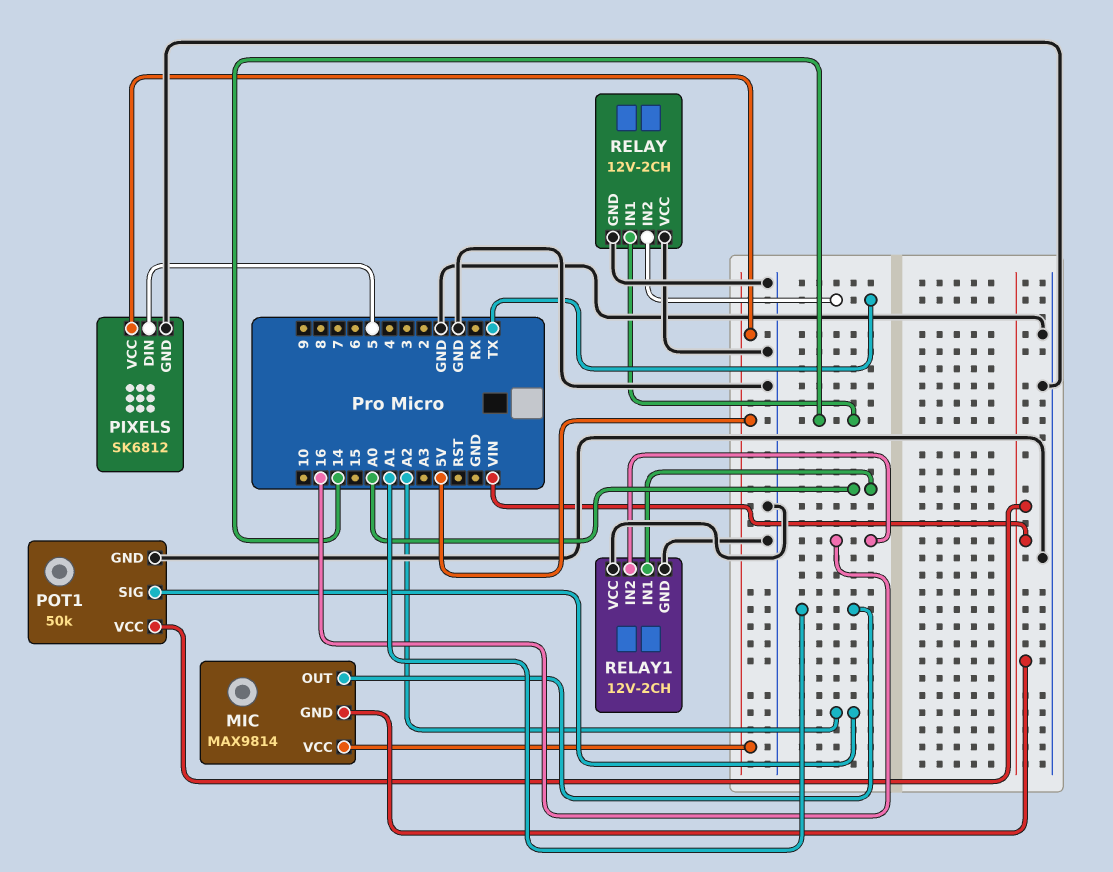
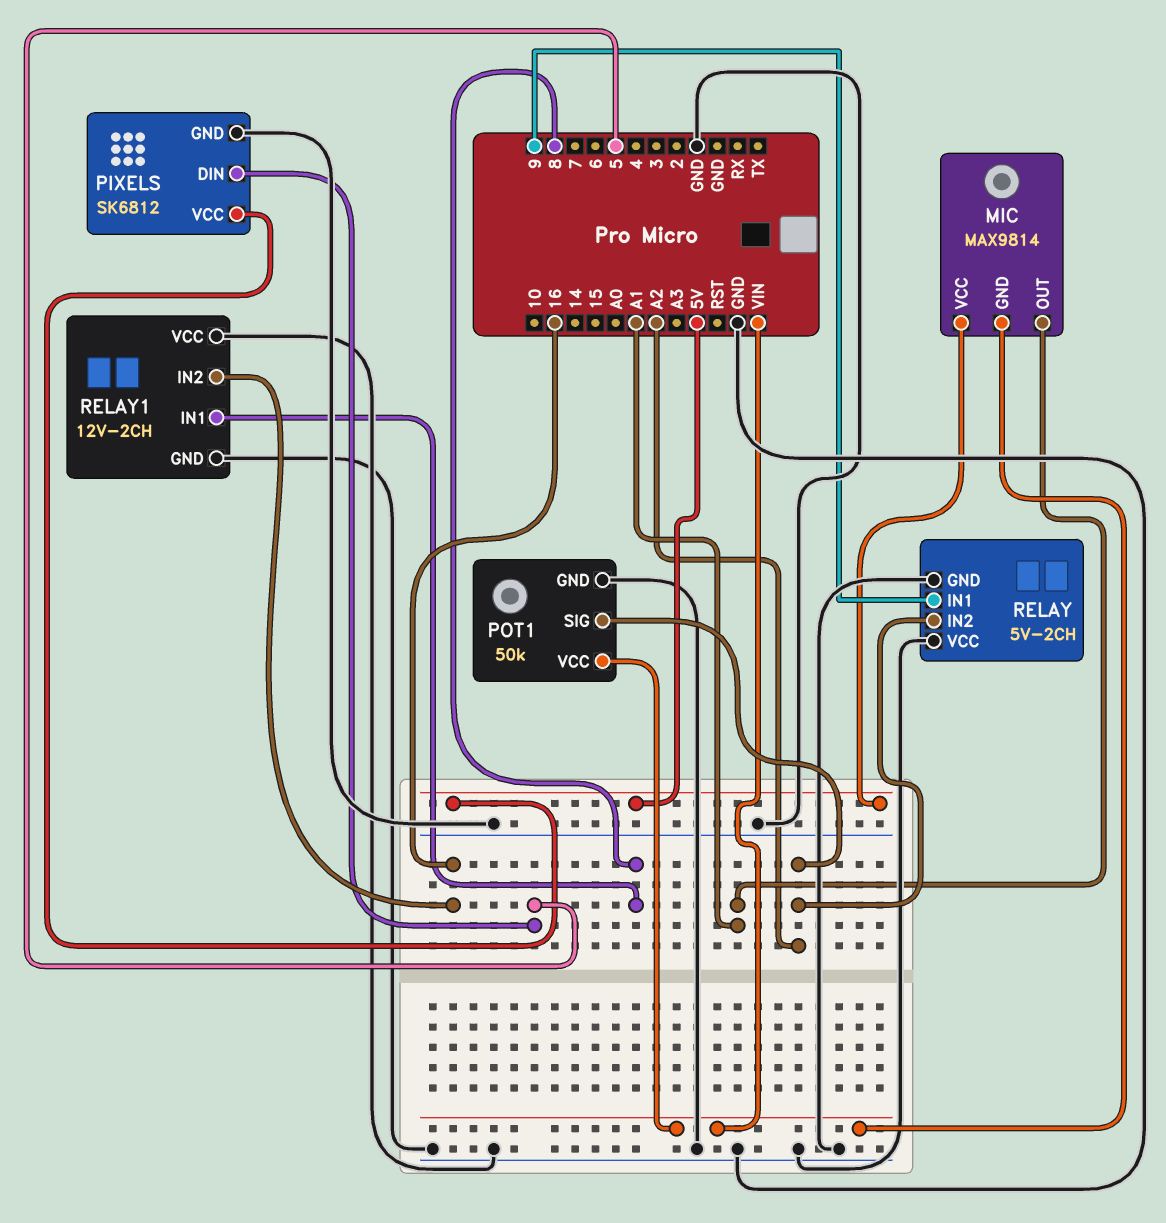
RELAY: 12V-2CH -> 5V-2CH
RELAY pin IN1: 14 -> 9
RELAY pin IN2: TX -> A2
RELAY1 pin IN1: A0 -> 8

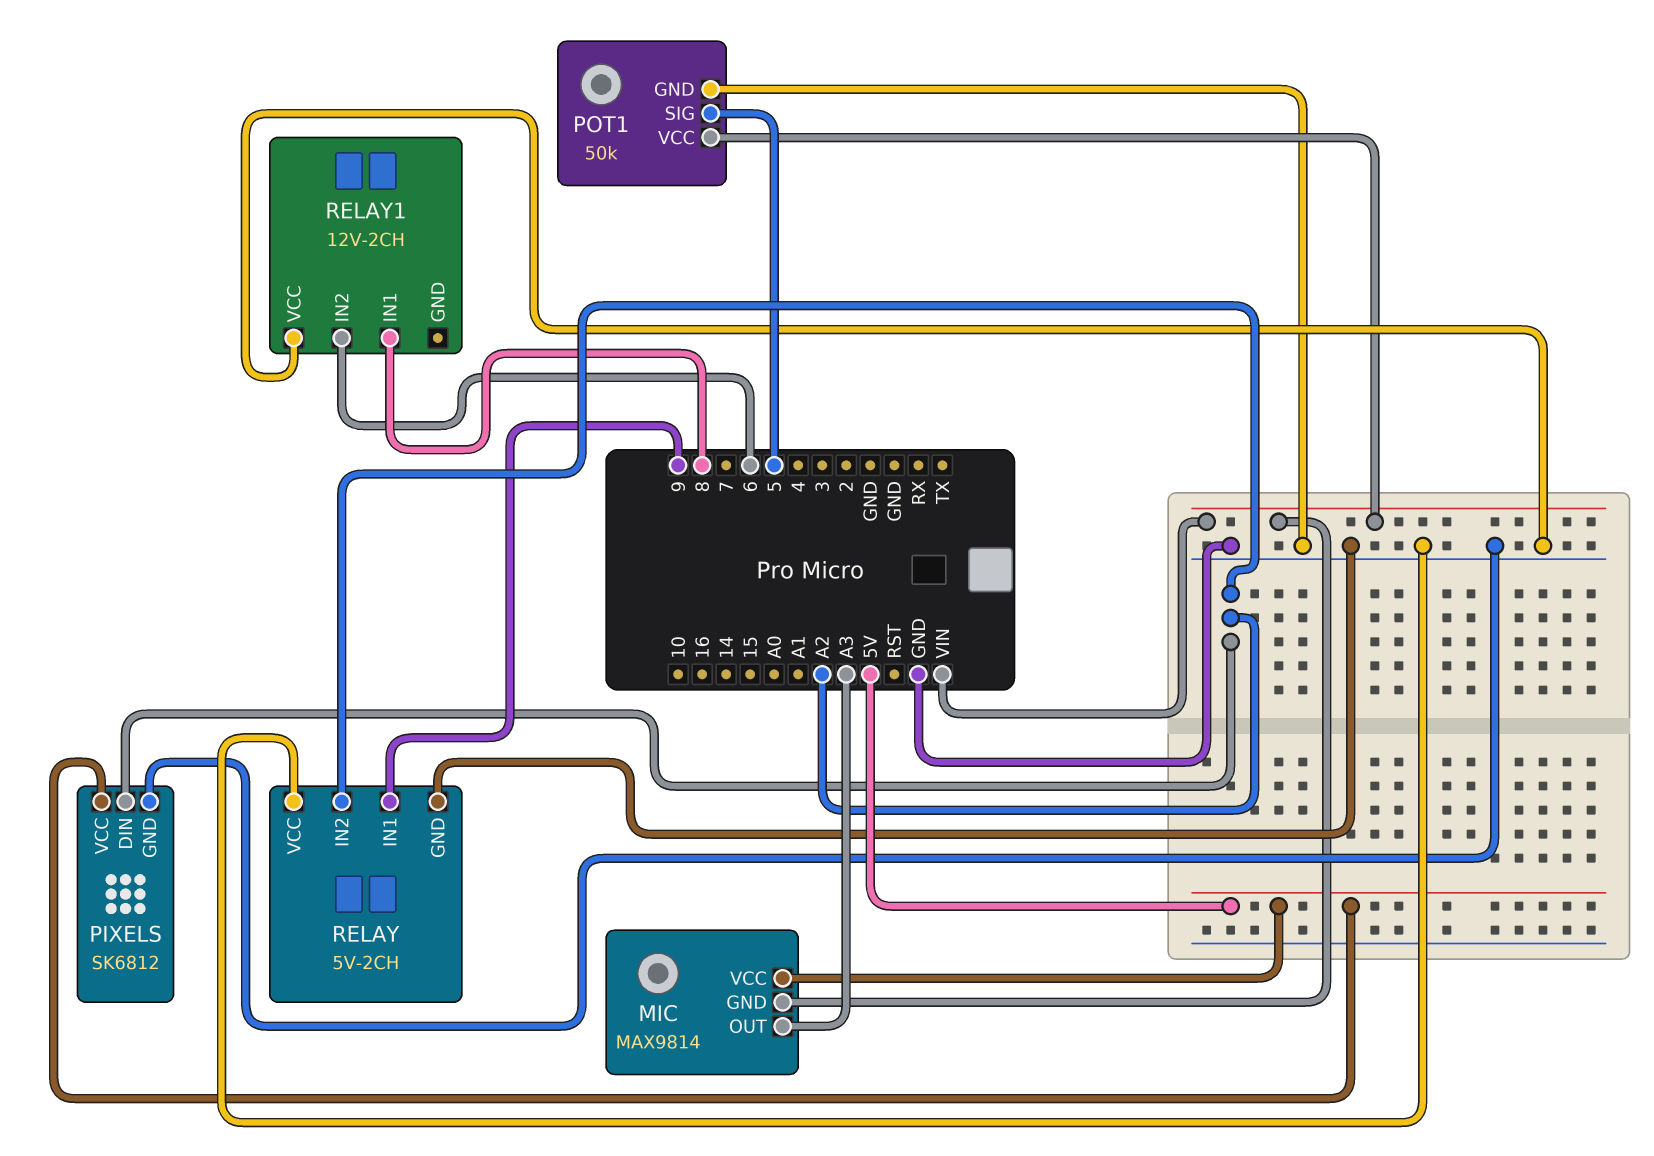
MIC pin OUT: A1 -> A3
PIXELS pin DIN: 5 -> A2
POT1 pin SIG: A2 -> 5
RELAY1 pin GND: GND -> none
RELAY1 pin IN2: 16 -> 6

